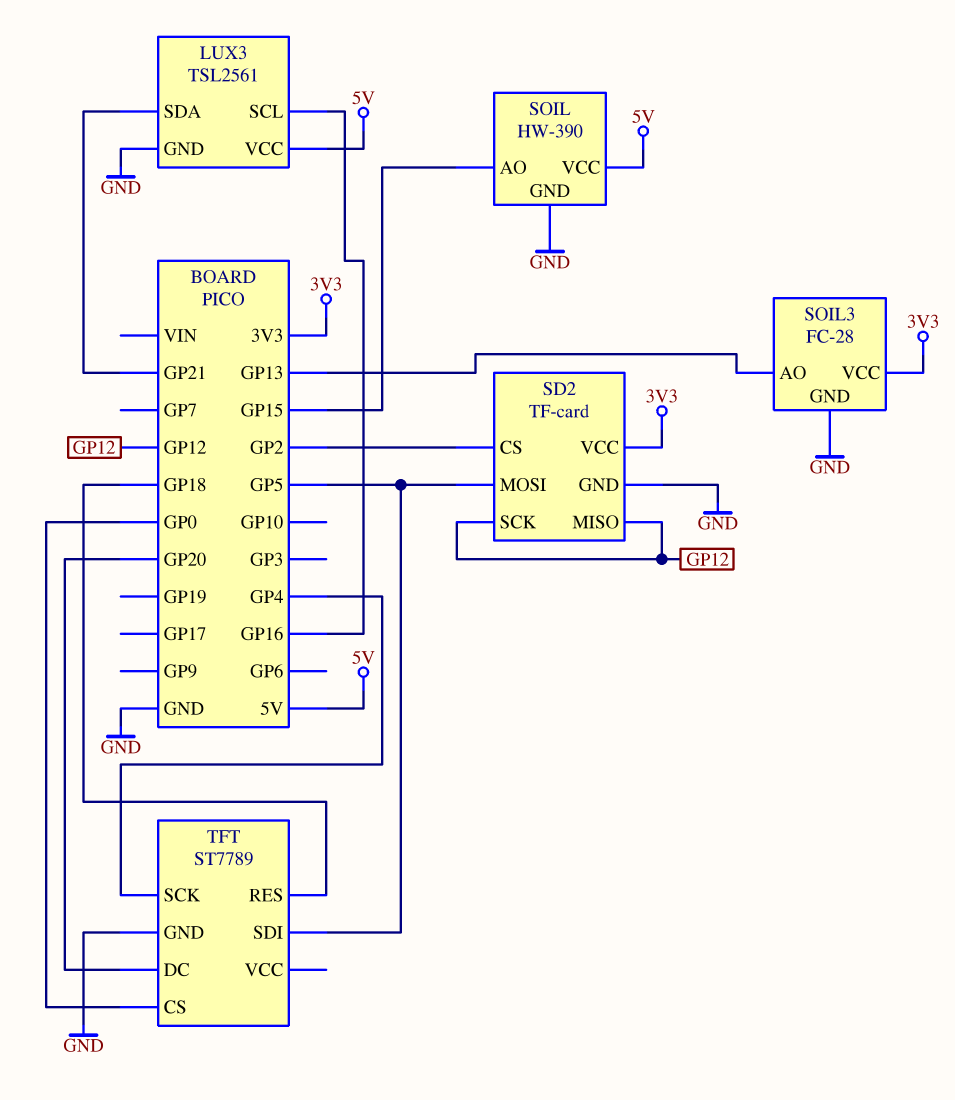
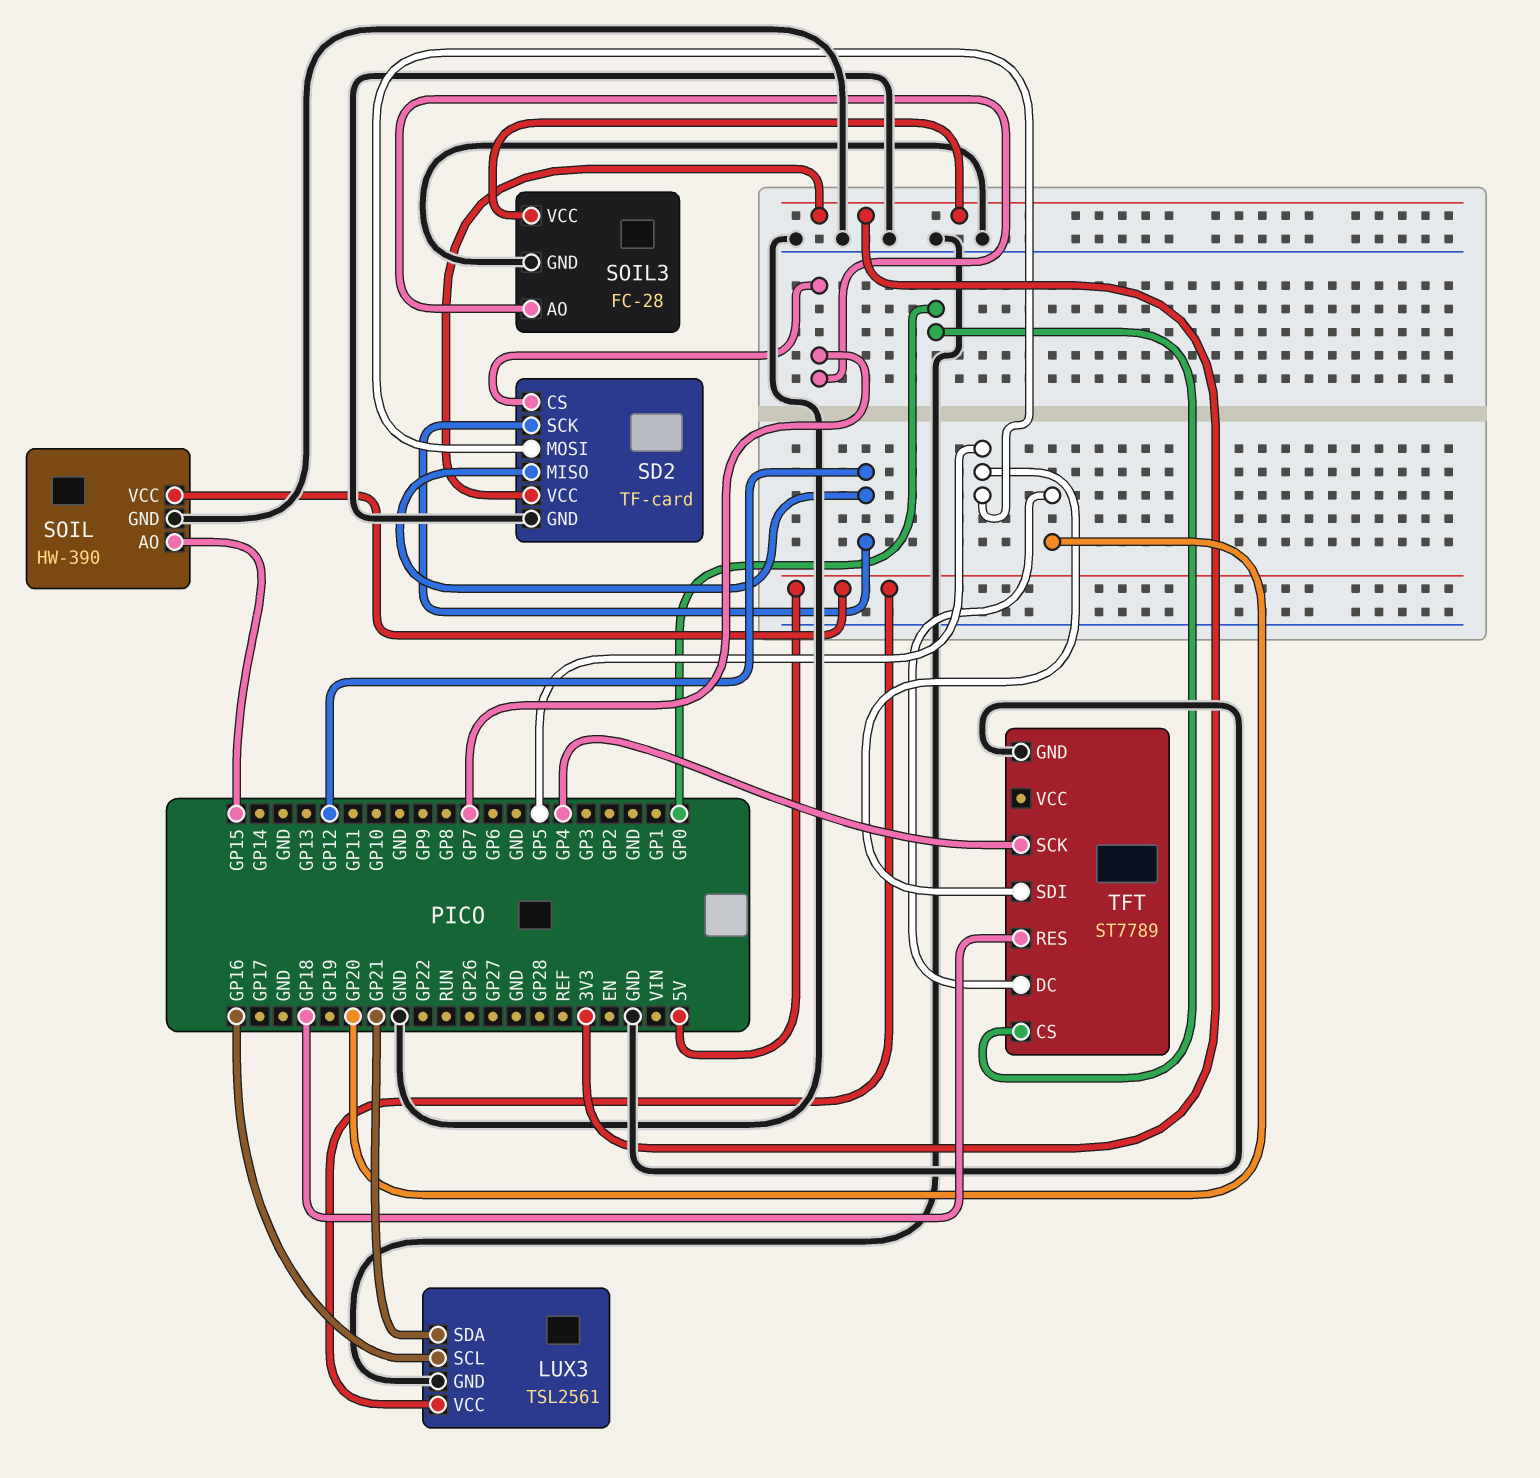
SD2 pin CS: GP2 -> GP7
SOIL3 pin AO: GP13 -> GP7

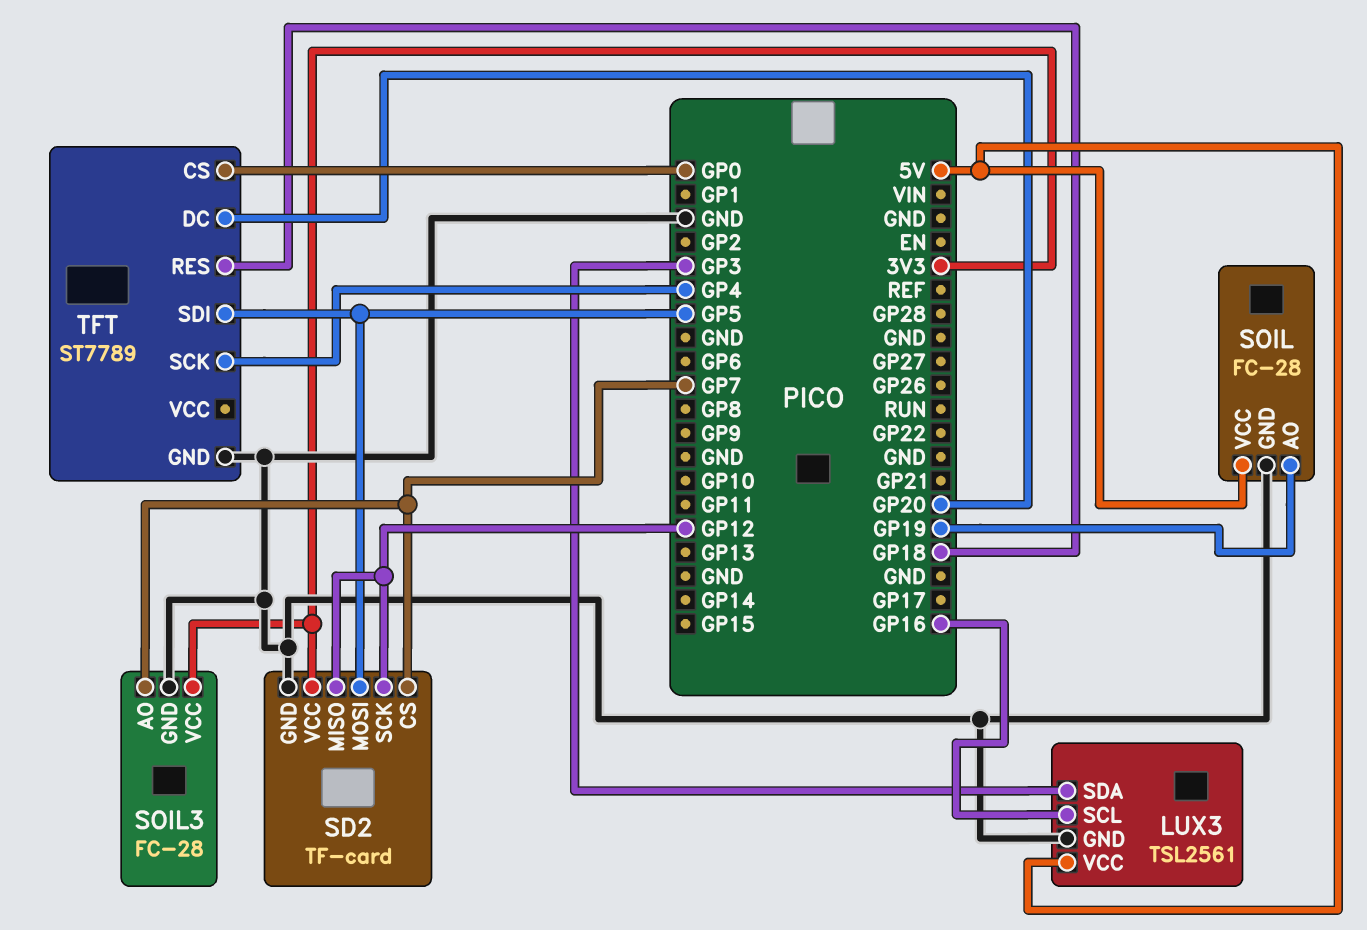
LUX3 pin SDA: GP21 -> GP3
SOIL: HW-390 -> FC-28
SOIL pin AO: GP15 -> GP19

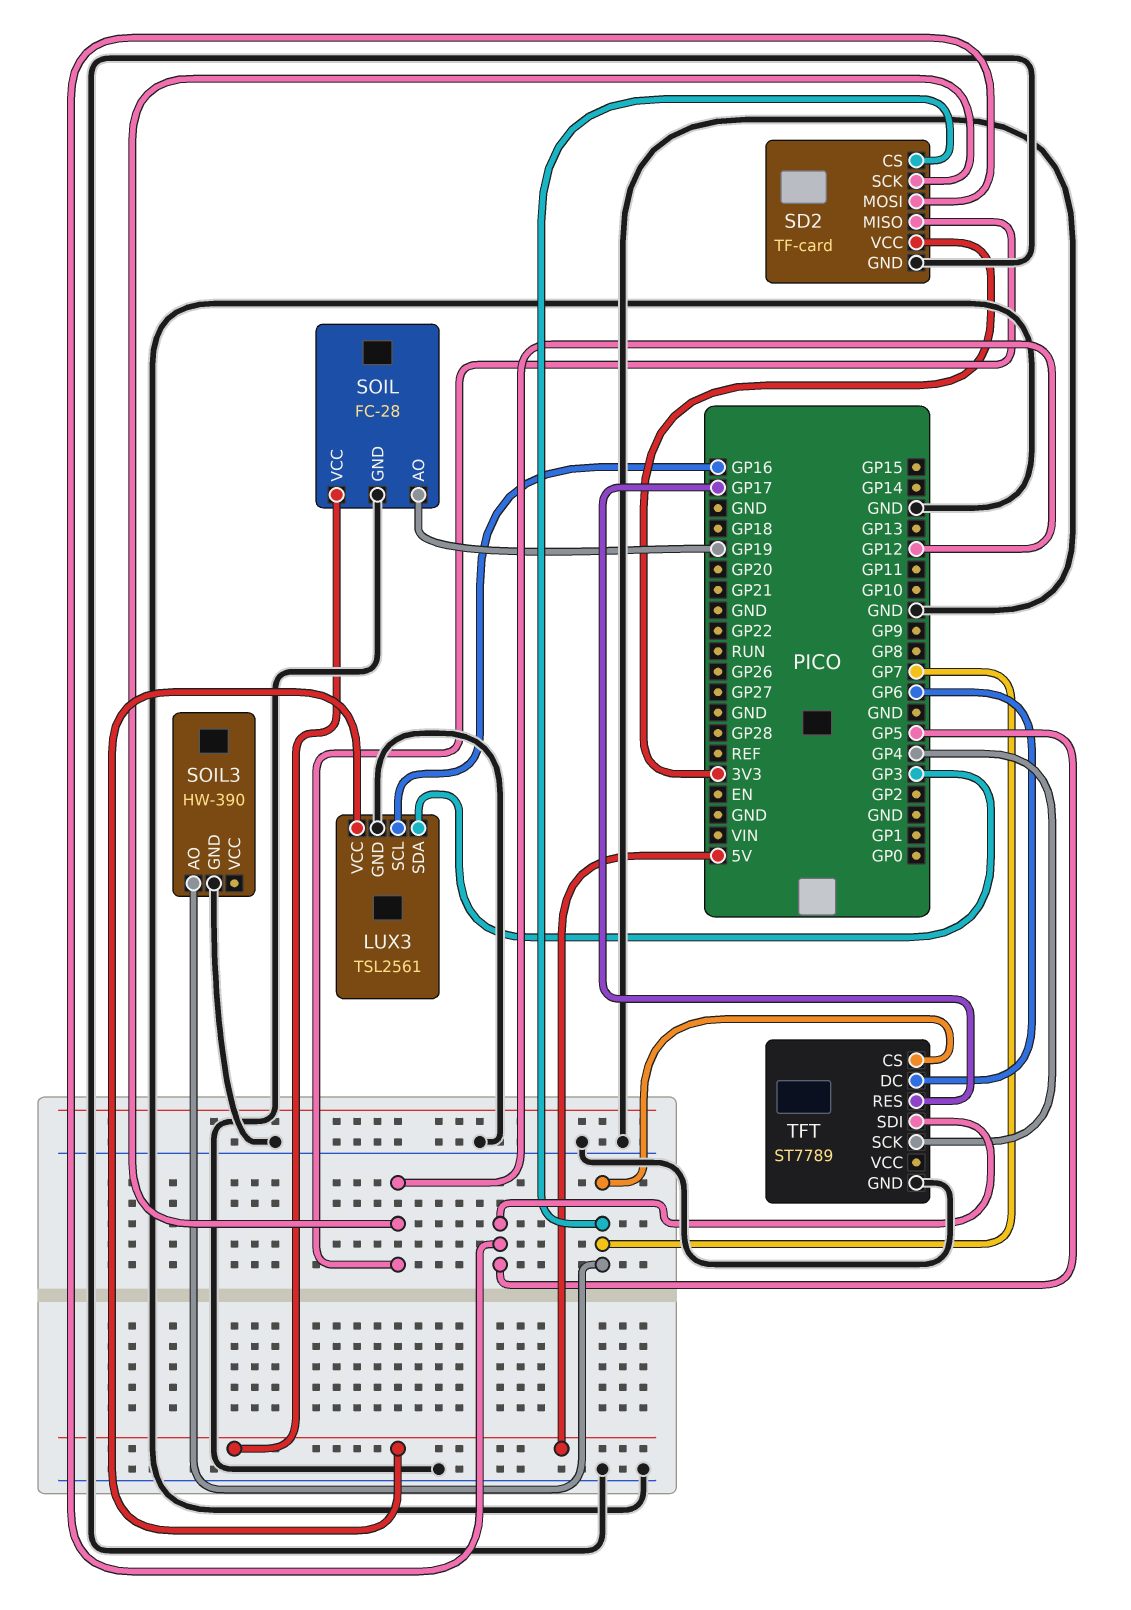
SOIL3: FC-28 -> HW-390
SOIL3 pin VCC: 3V3 -> none
TFT pin CS: GP0 -> GP7
TFT pin DC: GP20 -> GP6
TFT pin RES: GP18 -> GP17

